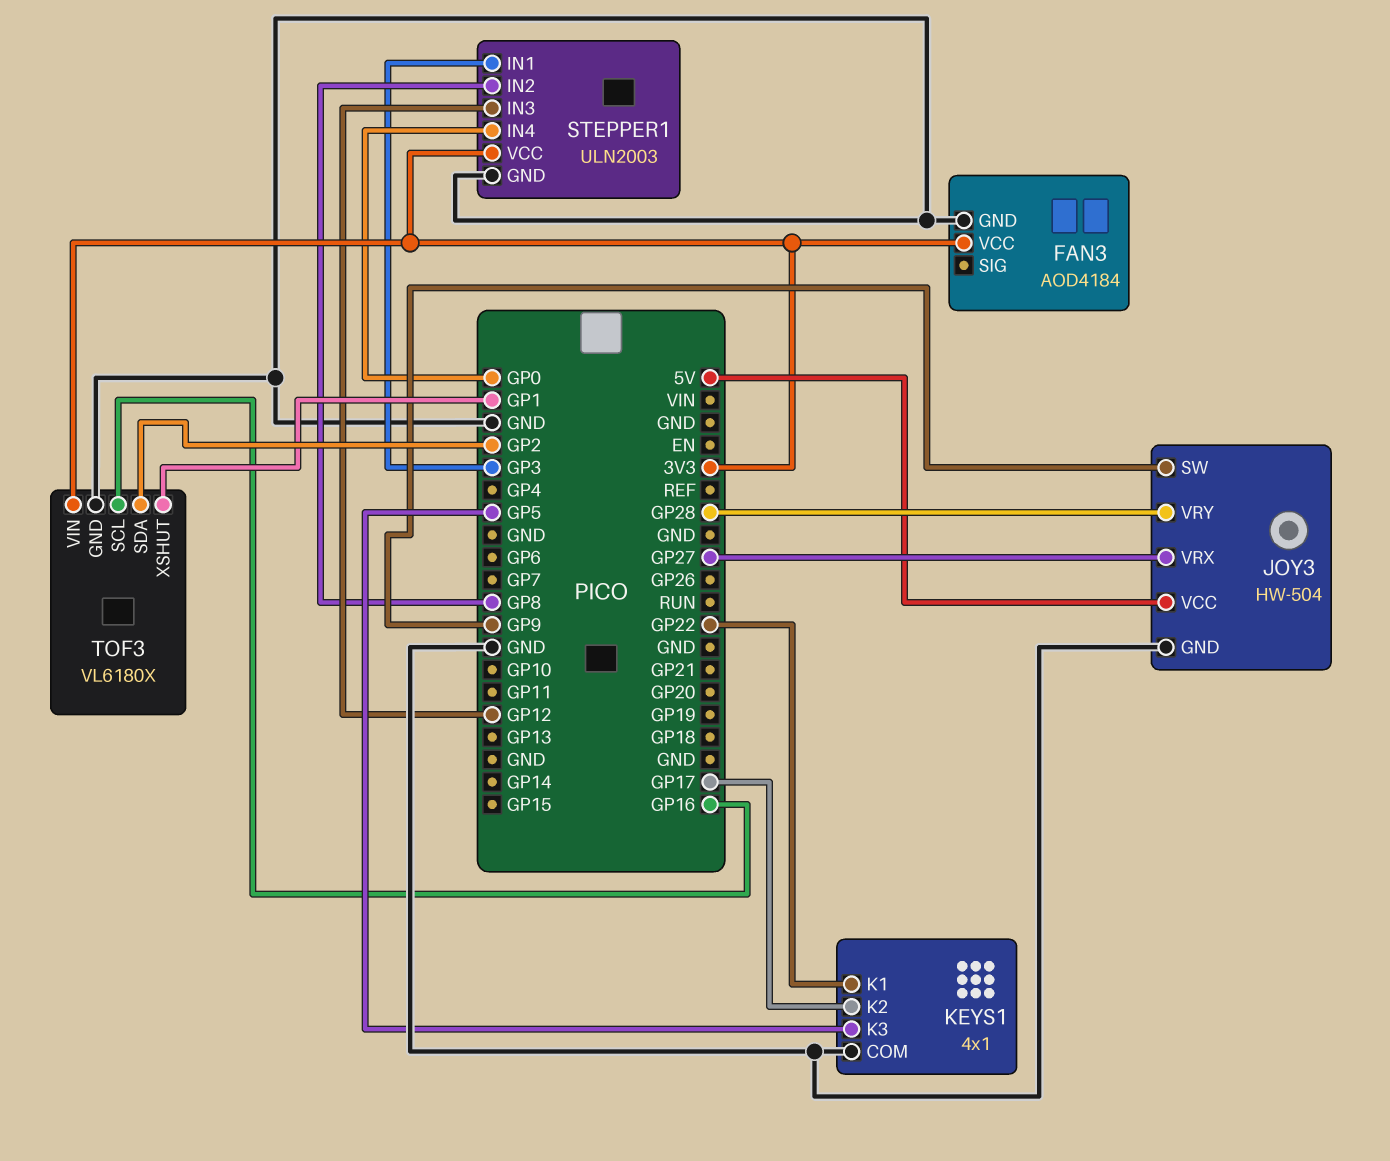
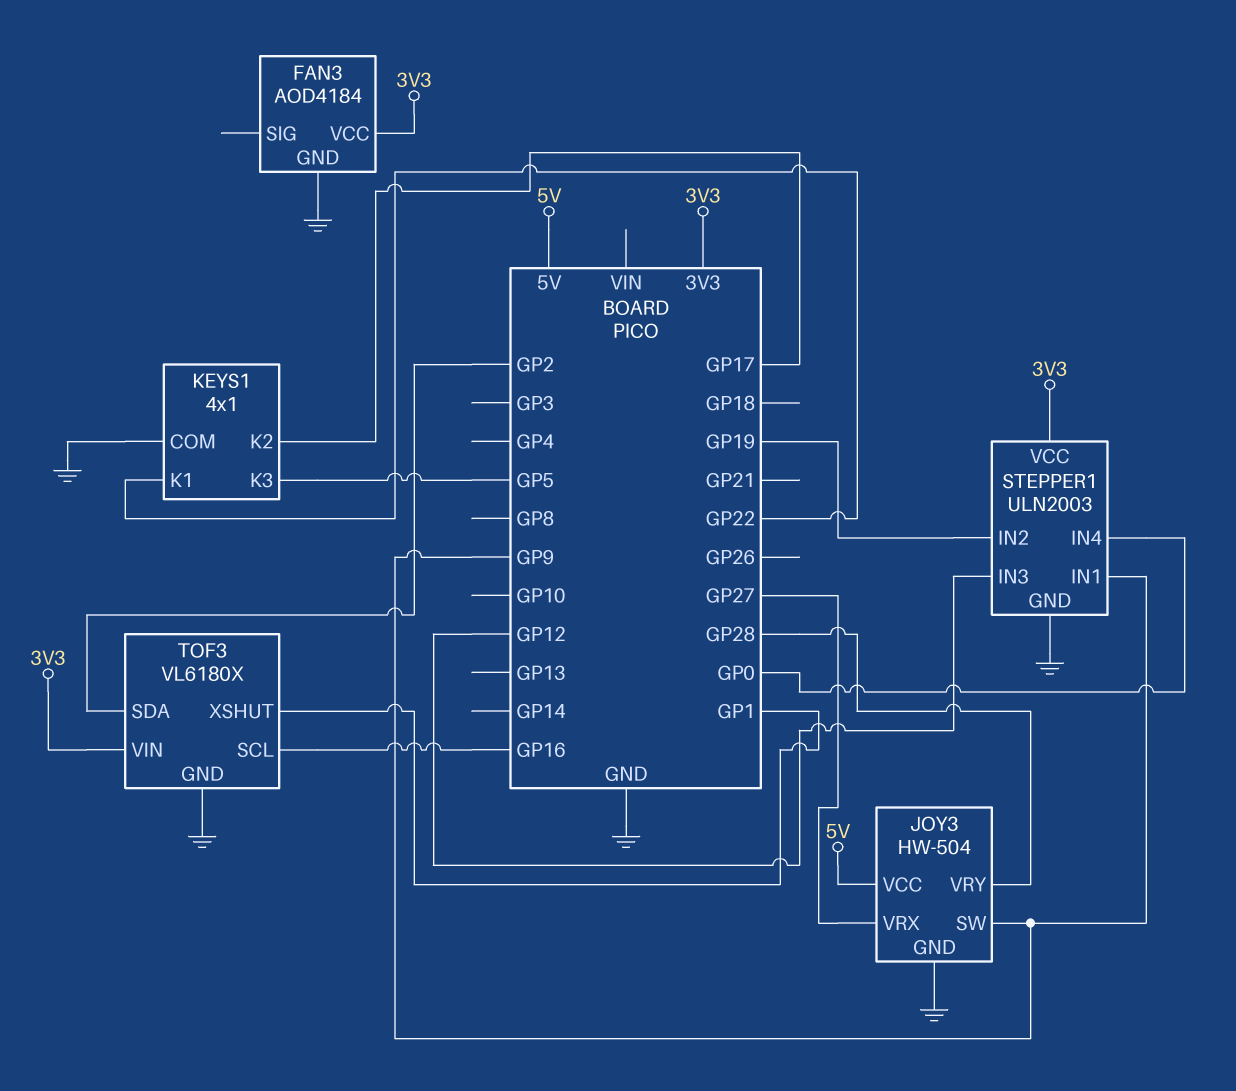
STEPPER1 pin IN1: GP3 -> GP9
STEPPER1 pin IN2: GP8 -> GP19

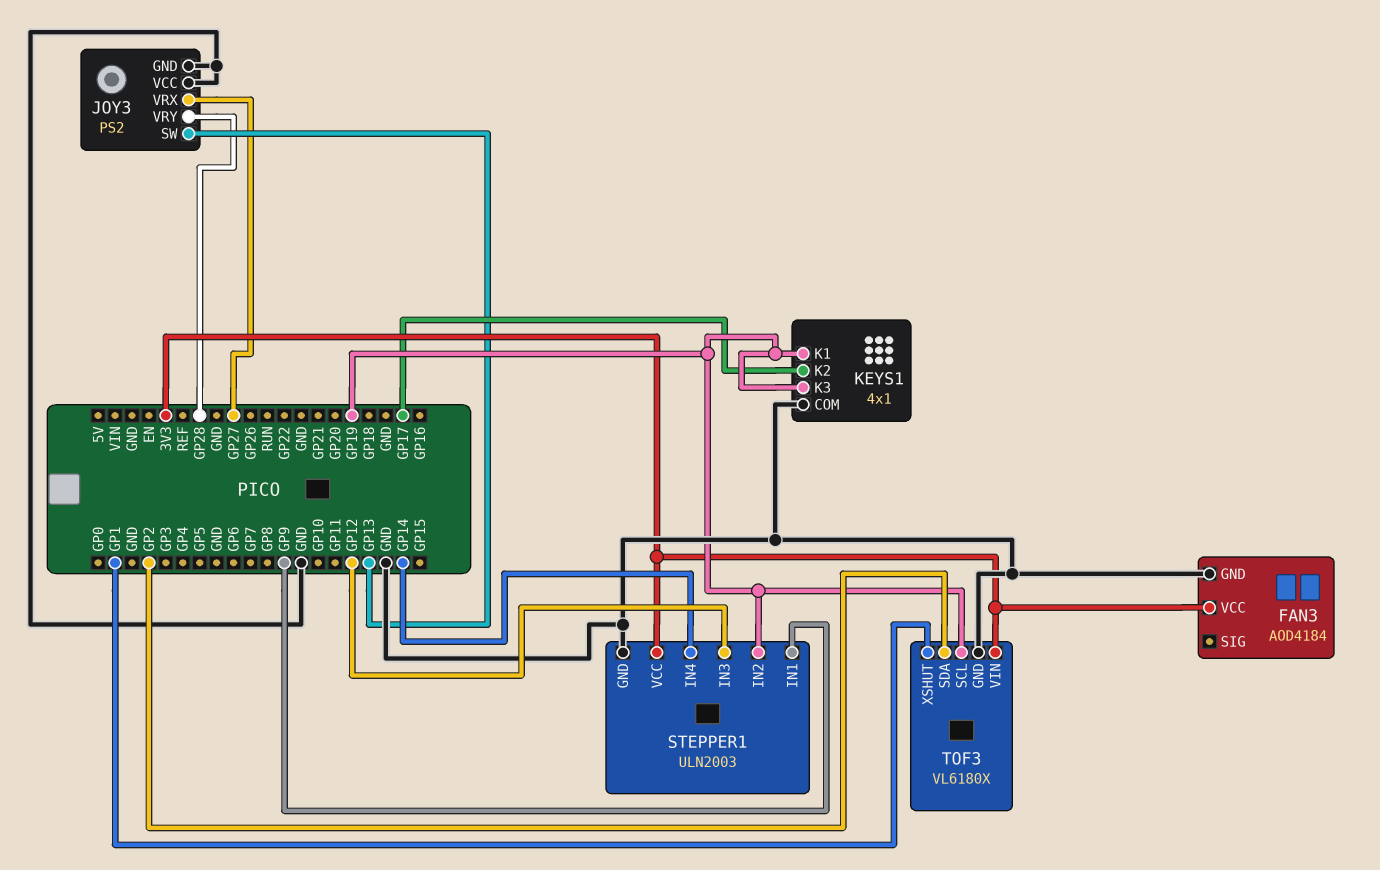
JOY3: HW-504 -> PS2
JOY3 pin SW: GP9 -> GP13
JOY3 pin VCC: 5V -> GND
KEYS1 pin K1: GP22 -> GP19
KEYS1 pin K3: GP5 -> GP19
STEPPER1 pin IN4: GP0 -> GP14
TOF3 pin SCL: GP16 -> GP19

